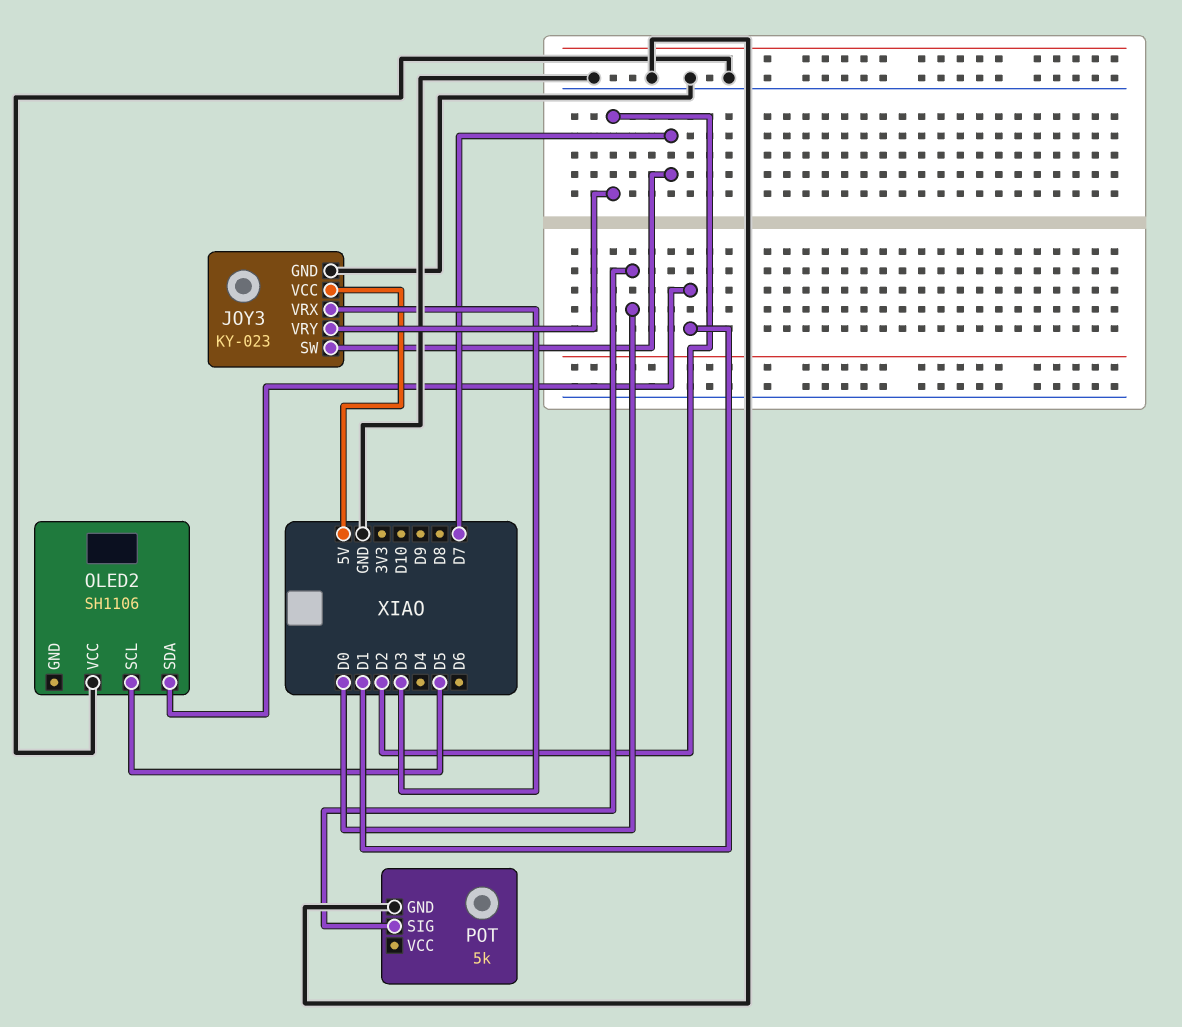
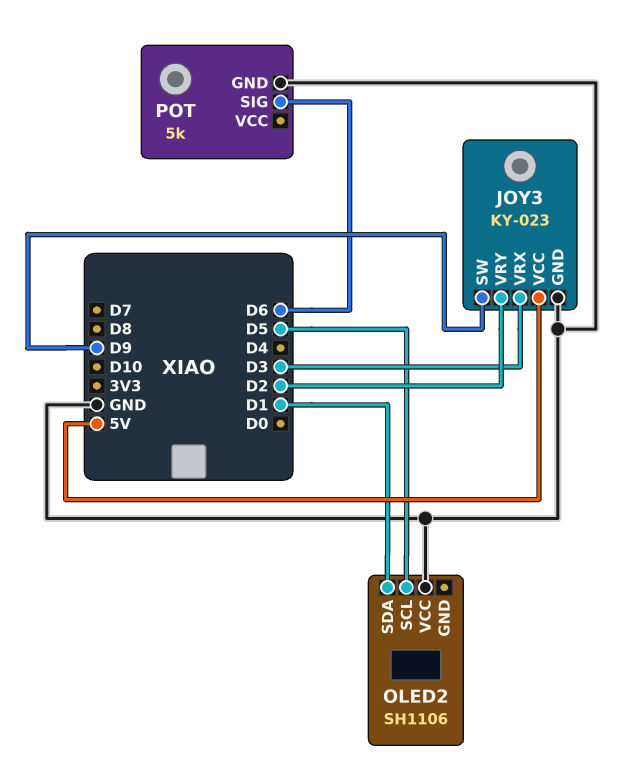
JOY3 pin SW: D7 -> D9
POT pin SIG: D0 -> D6

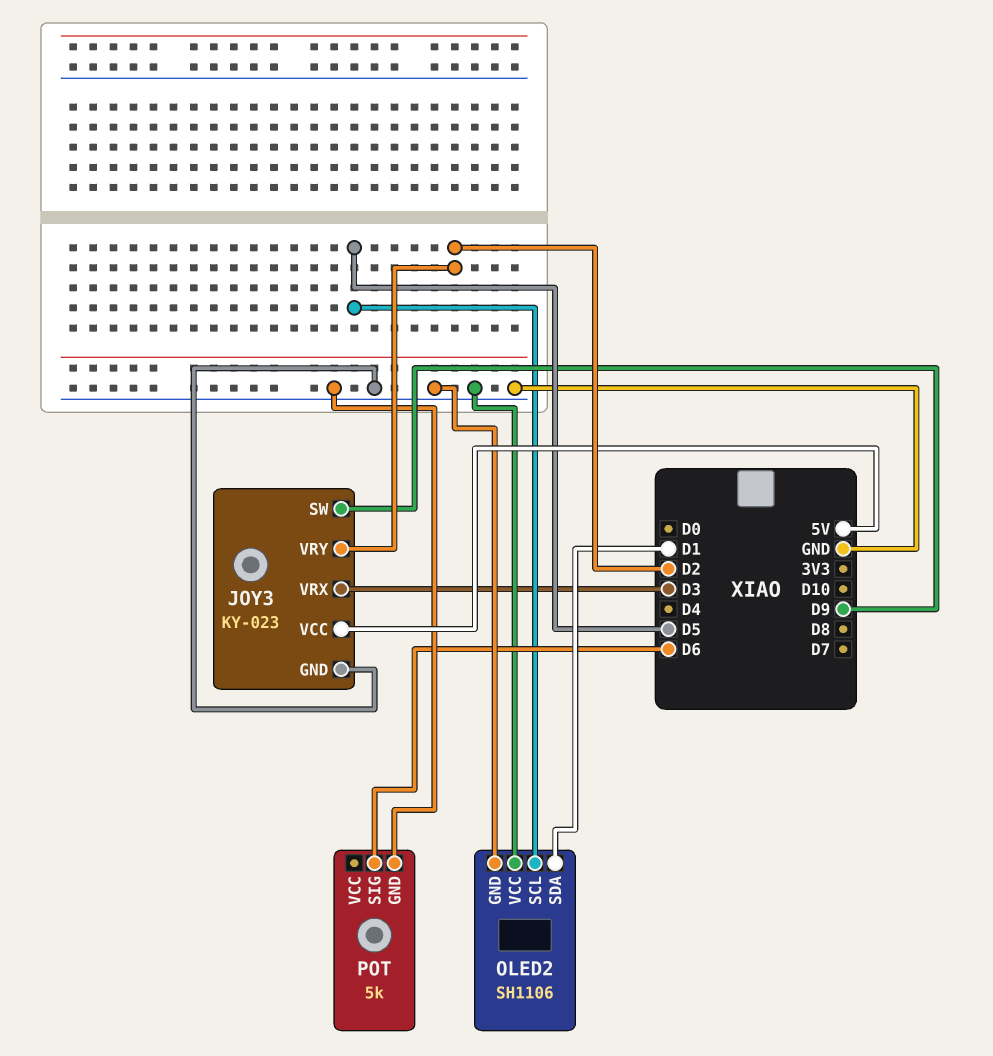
OLED2 pin GND: none -> GND

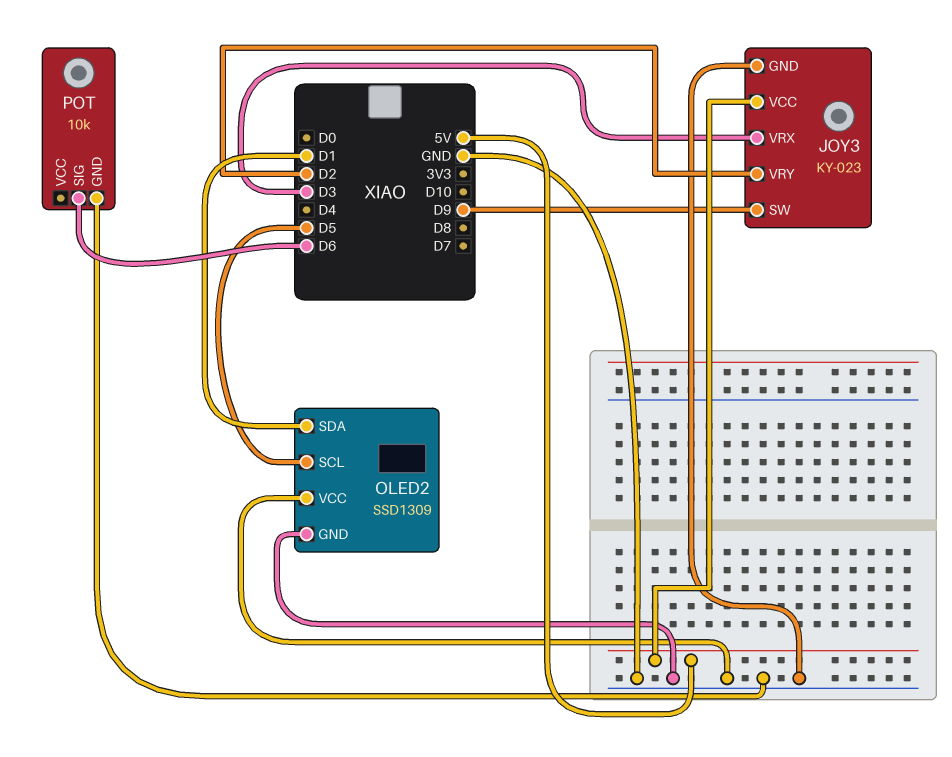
OLED2: SH1106 -> SSD1309
POT: 5k -> 10k

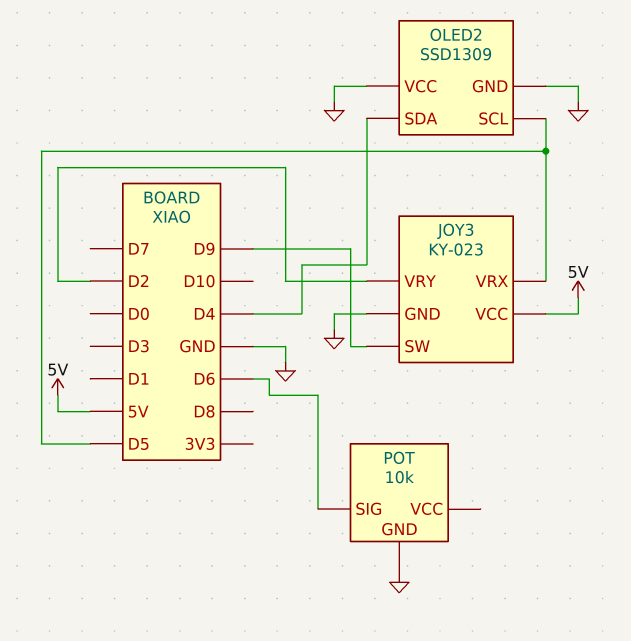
JOY3 pin VRX: D3 -> D5
OLED2 pin SDA: D1 -> D4

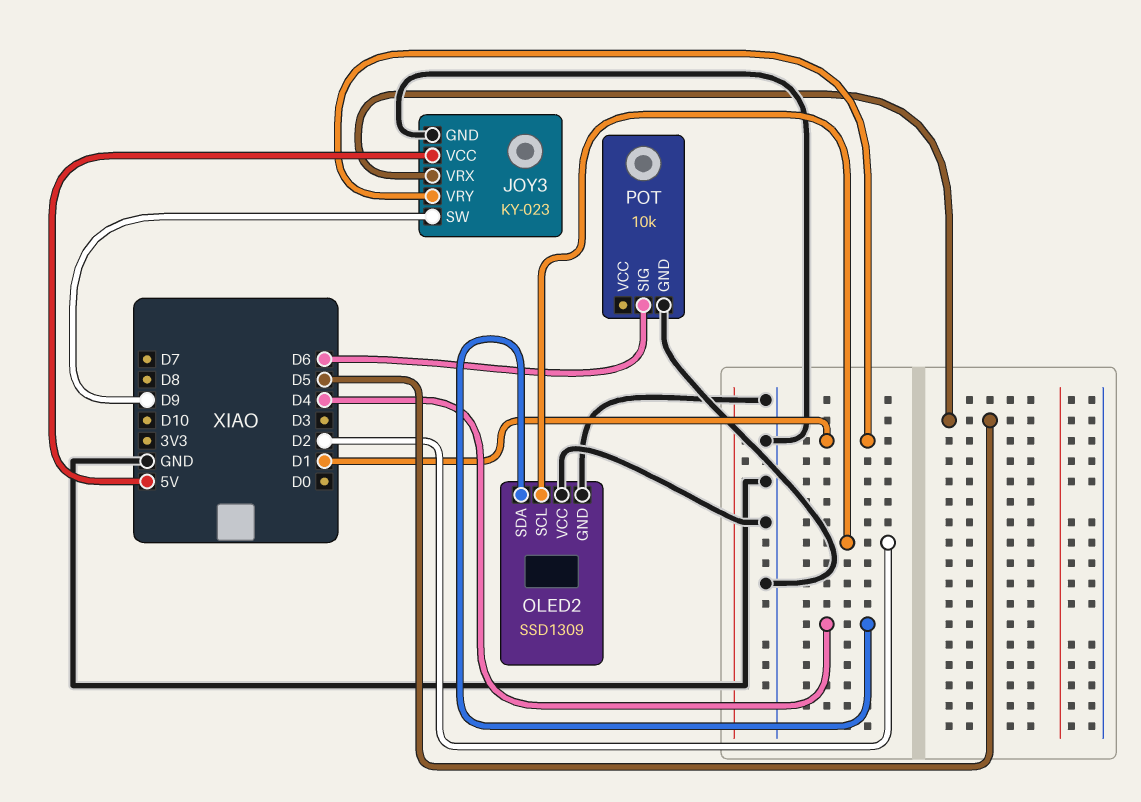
JOY3 pin VRY: D2 -> D1
OLED2 pin SCL: D5 -> D2

